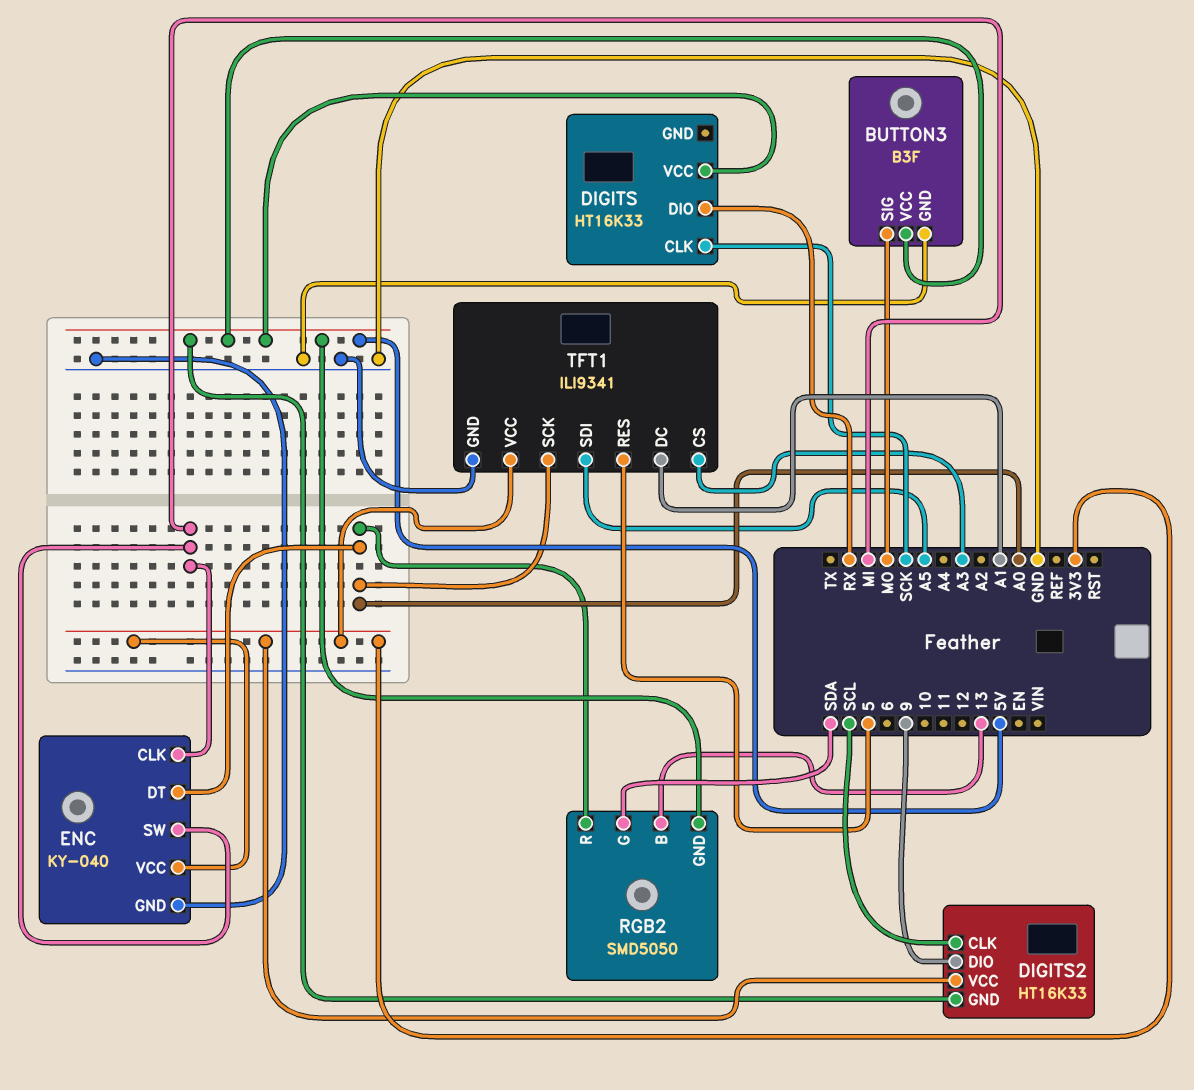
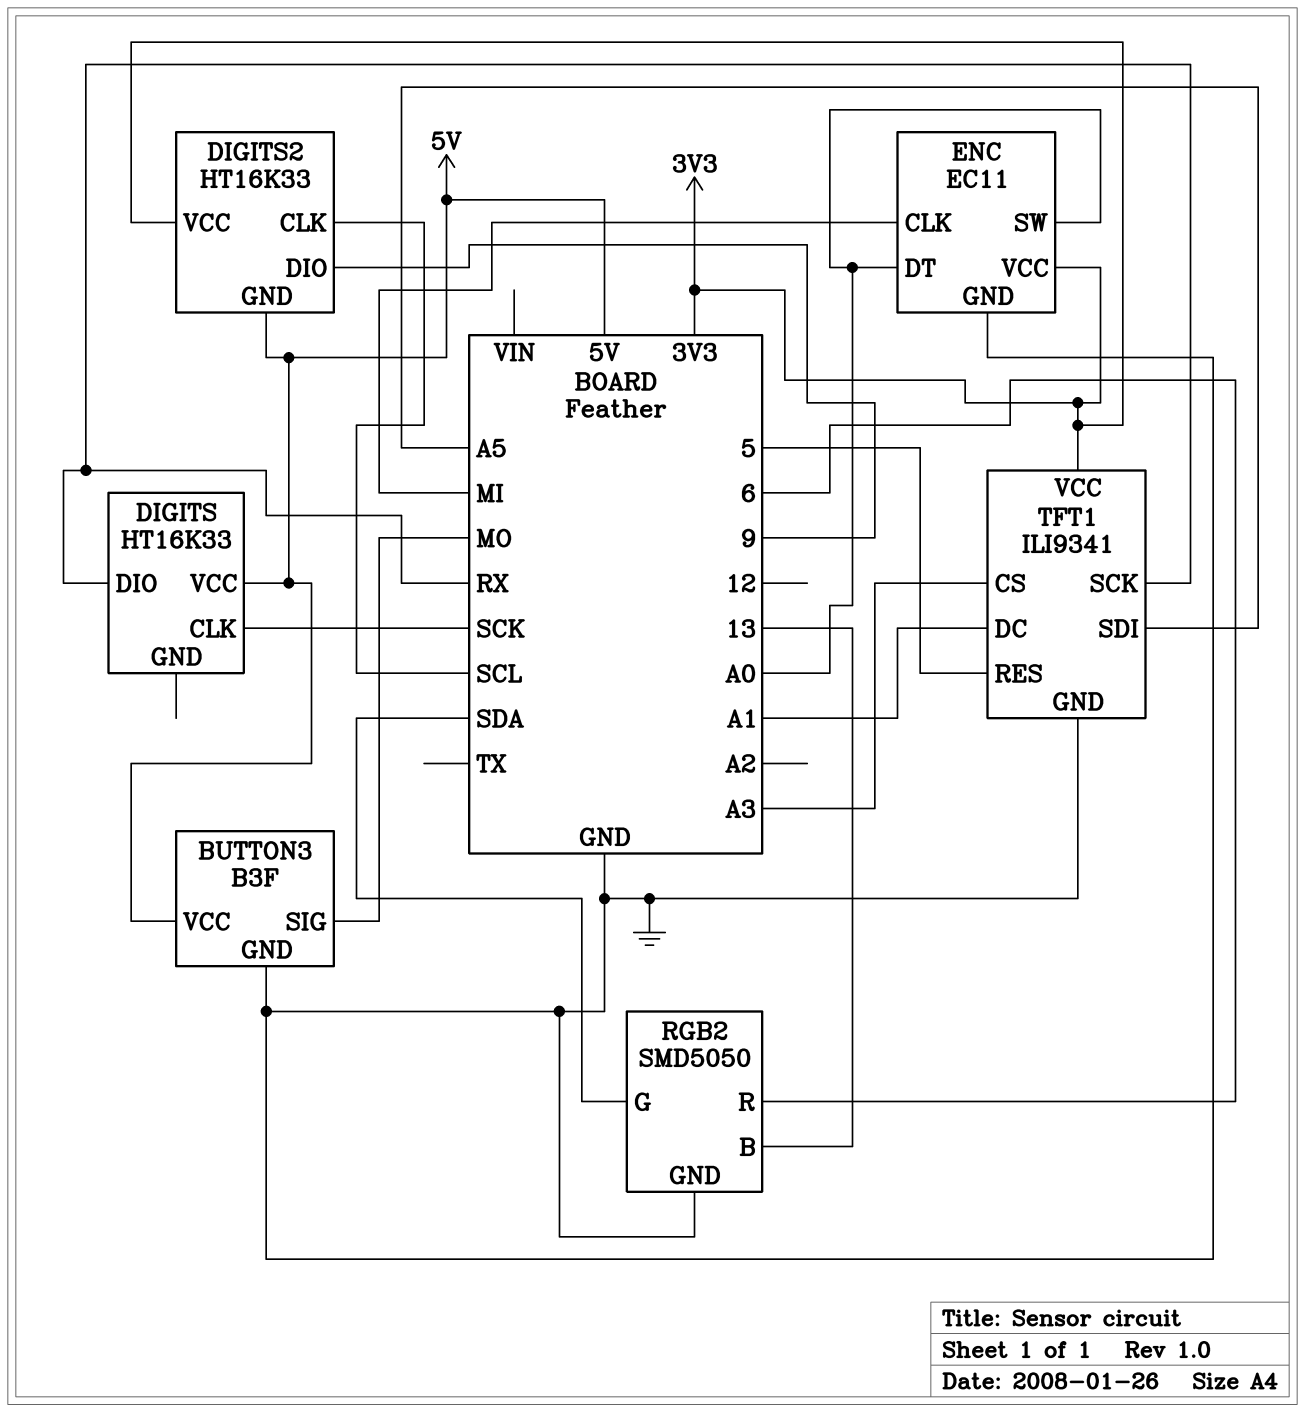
ENC: KY-040 -> EC11
ENC pin SW: MI -> A0
RGB2 pin GND: 5V -> GND
RGB2 pin R: A0 -> 6
TFT1 pin SCK: A0 -> RX

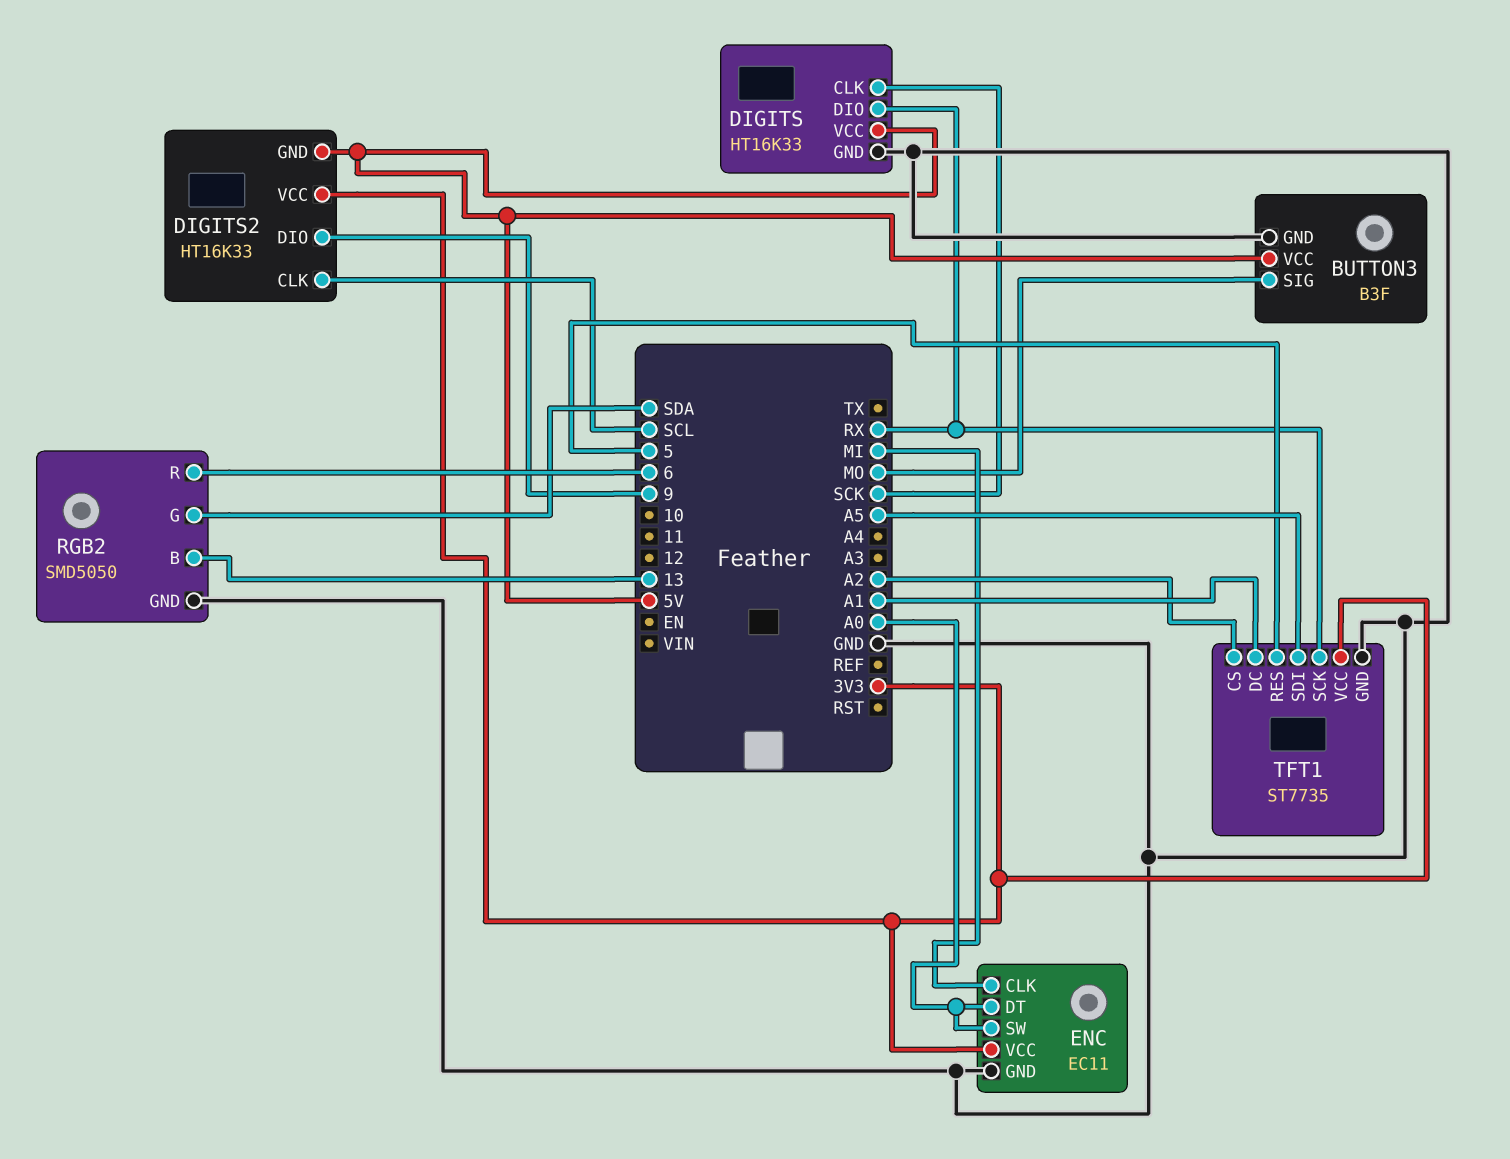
DIGITS pin GND: none -> GND
TFT1: ILI9341 -> ST7735
TFT1 pin CS: A3 -> A2

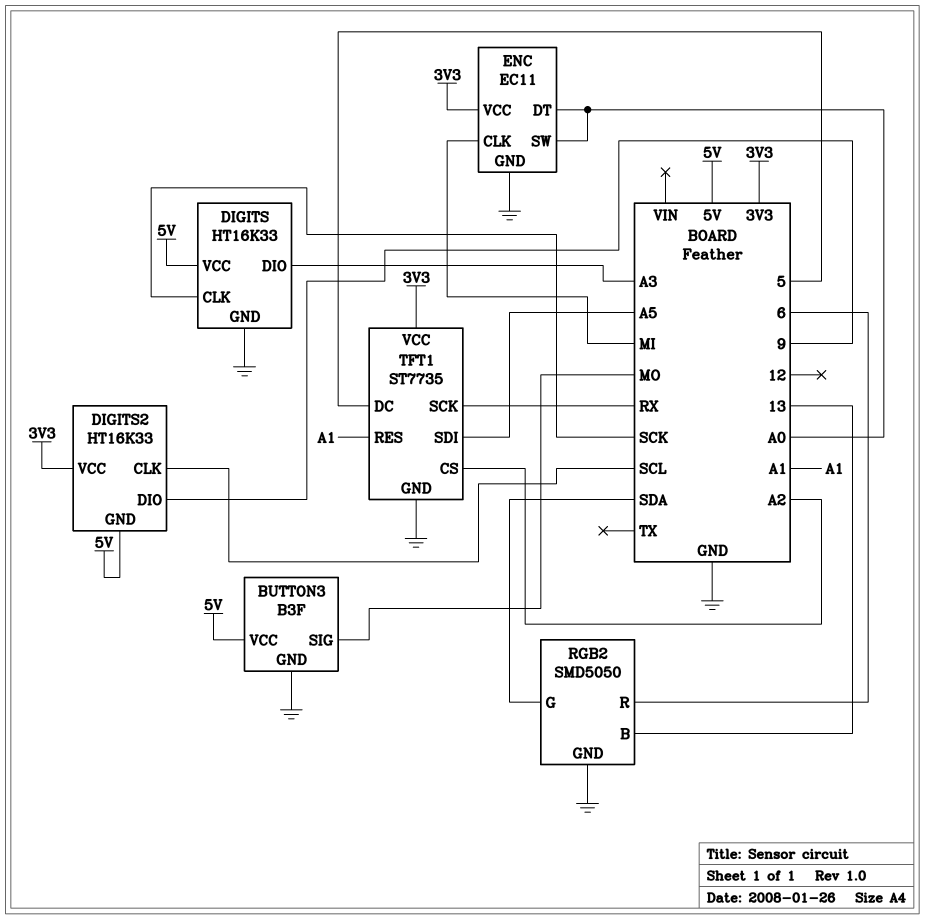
DIGITS pin DIO: RX -> A3
TFT1 pin DC: A1 -> 5
TFT1 pin RES: 5 -> A1

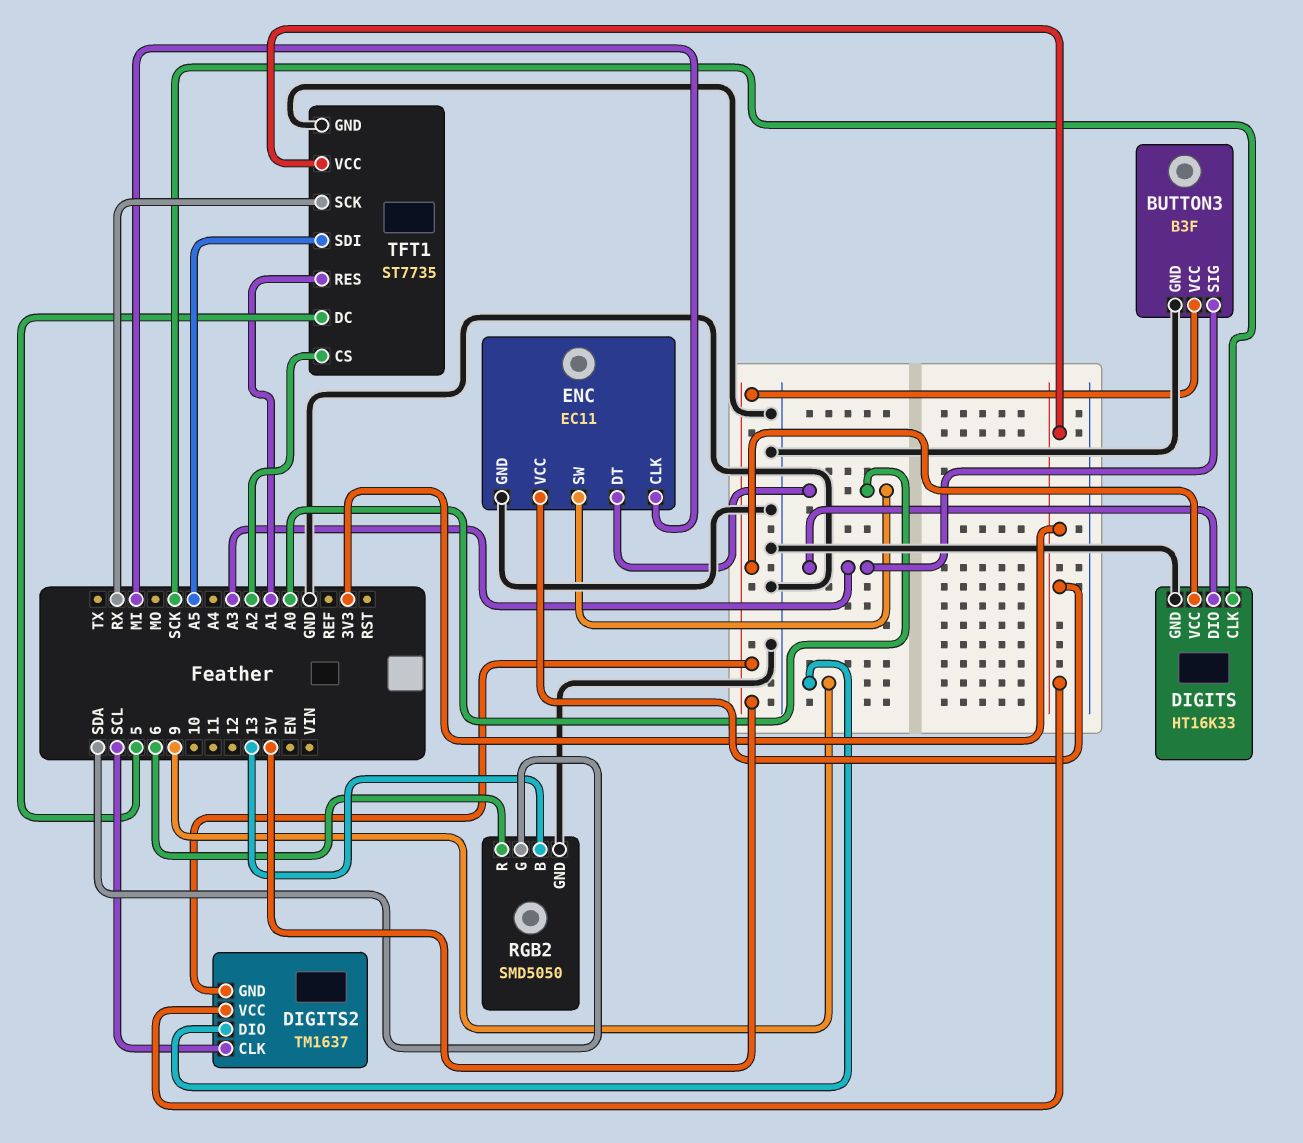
BUTTON3 pin SIG: MO -> A3
DIGITS2: HT16K33 -> TM1637

